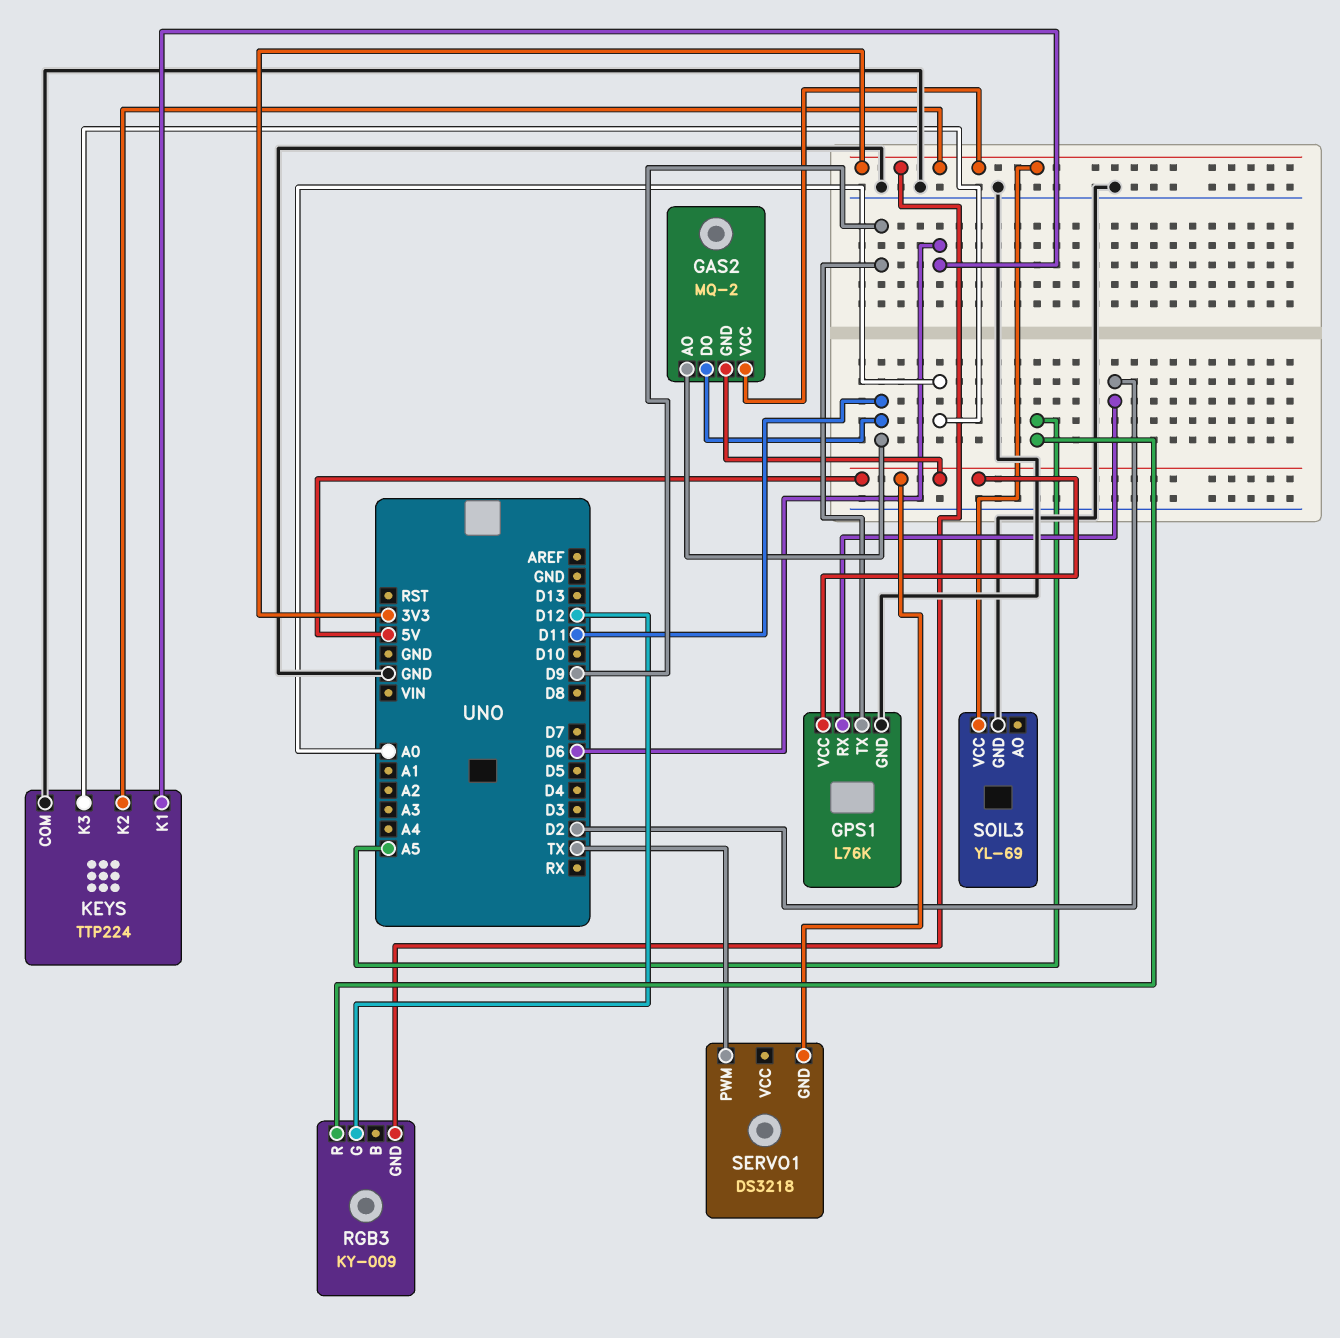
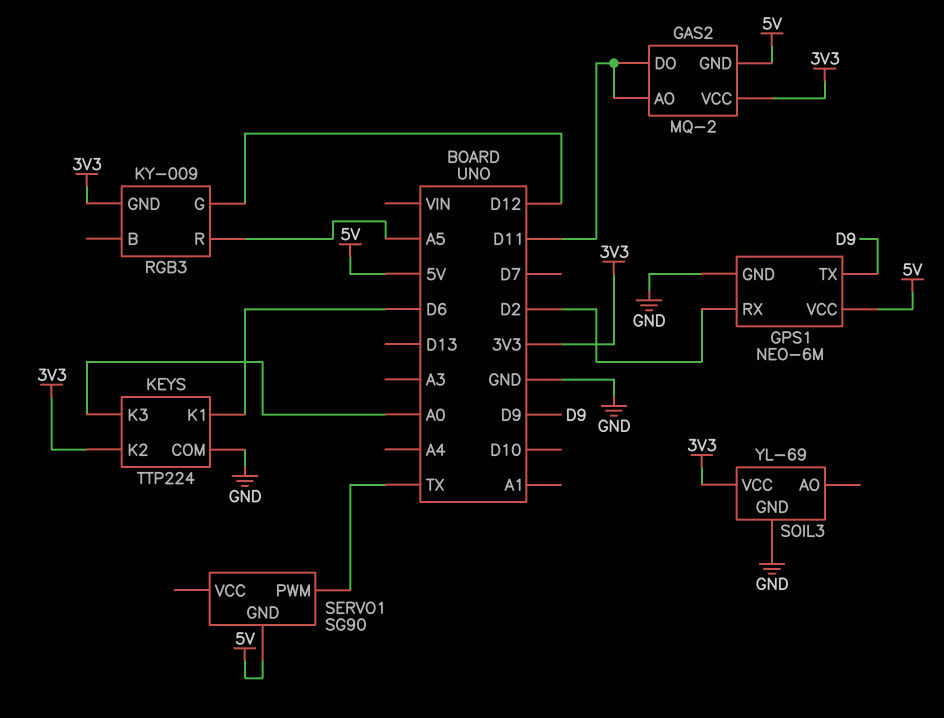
GPS1: L76K -> NEO-6M
SERVO1: DS3218 -> SG90

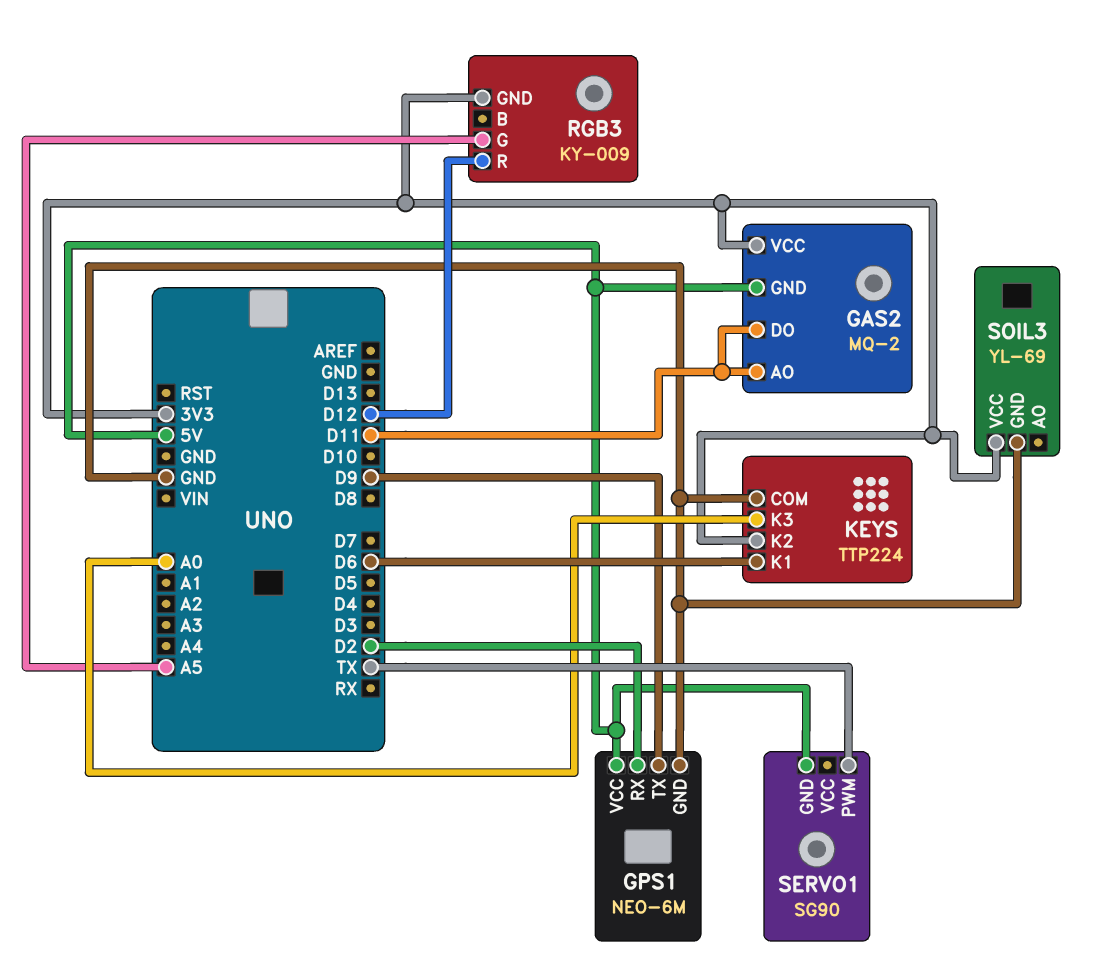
RGB3 pin G: D12 -> A5
RGB3 pin R: A5 -> D12

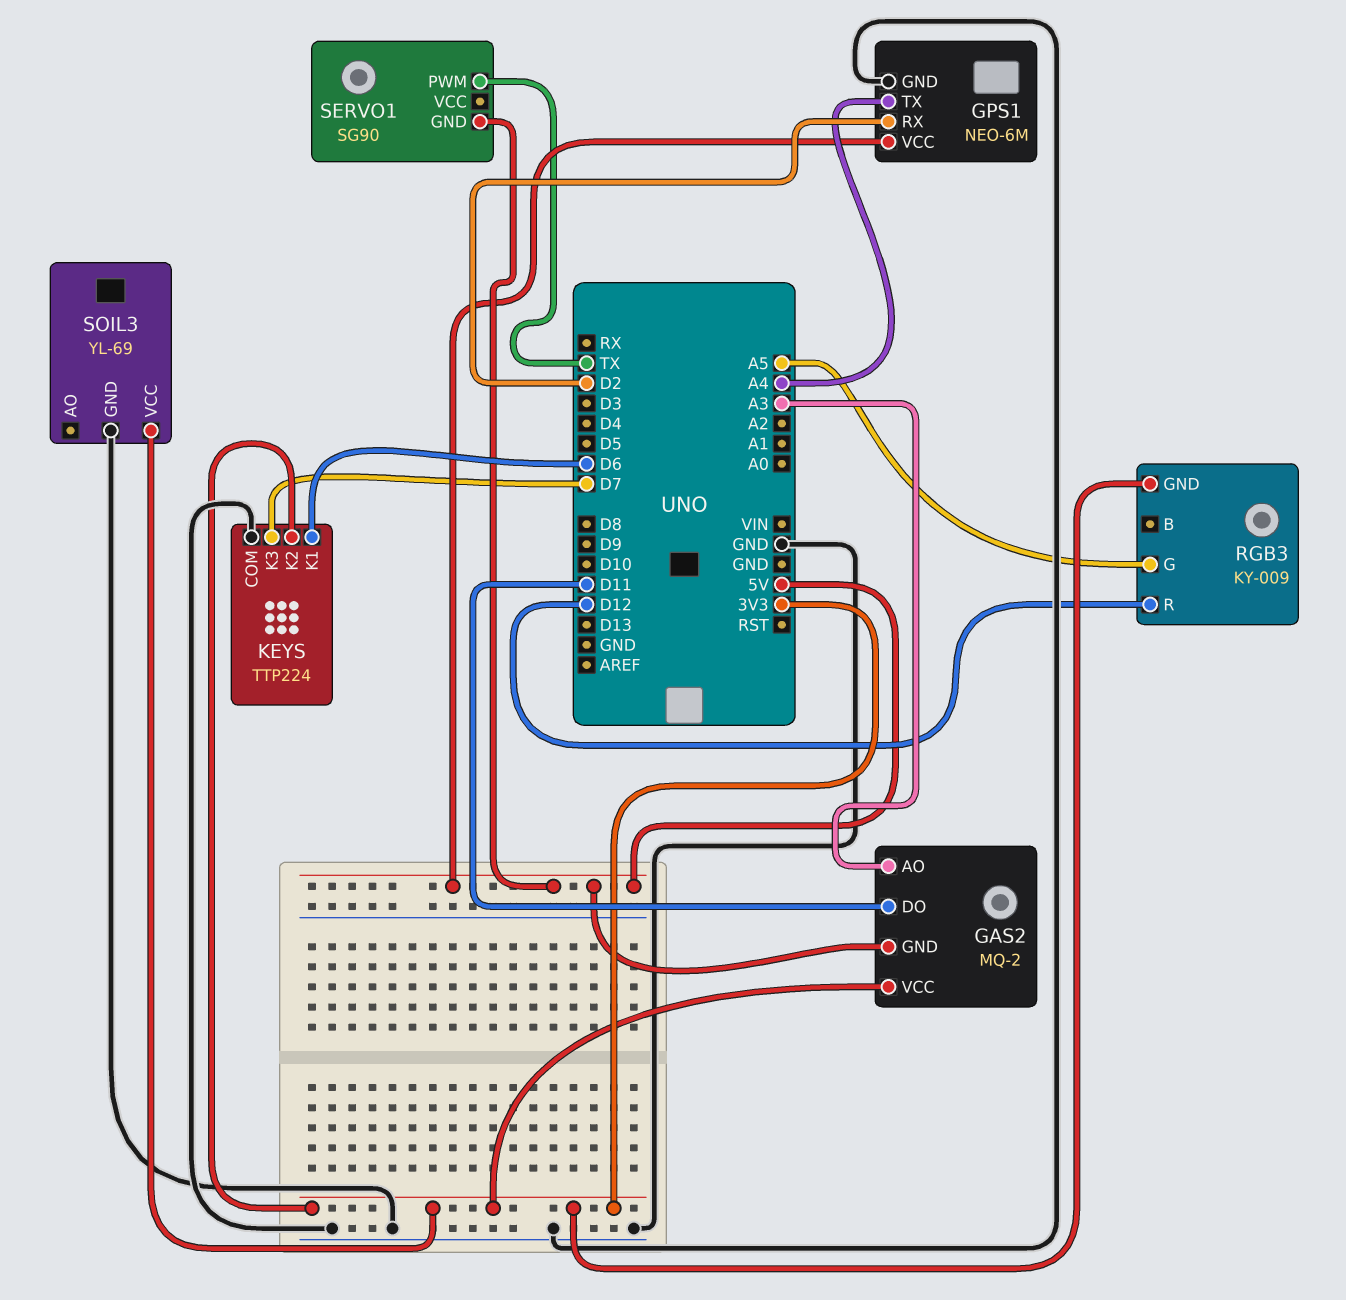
GAS2 pin AO: D11 -> A3
GPS1 pin TX: D9 -> A4
KEYS pin K3: A0 -> D7

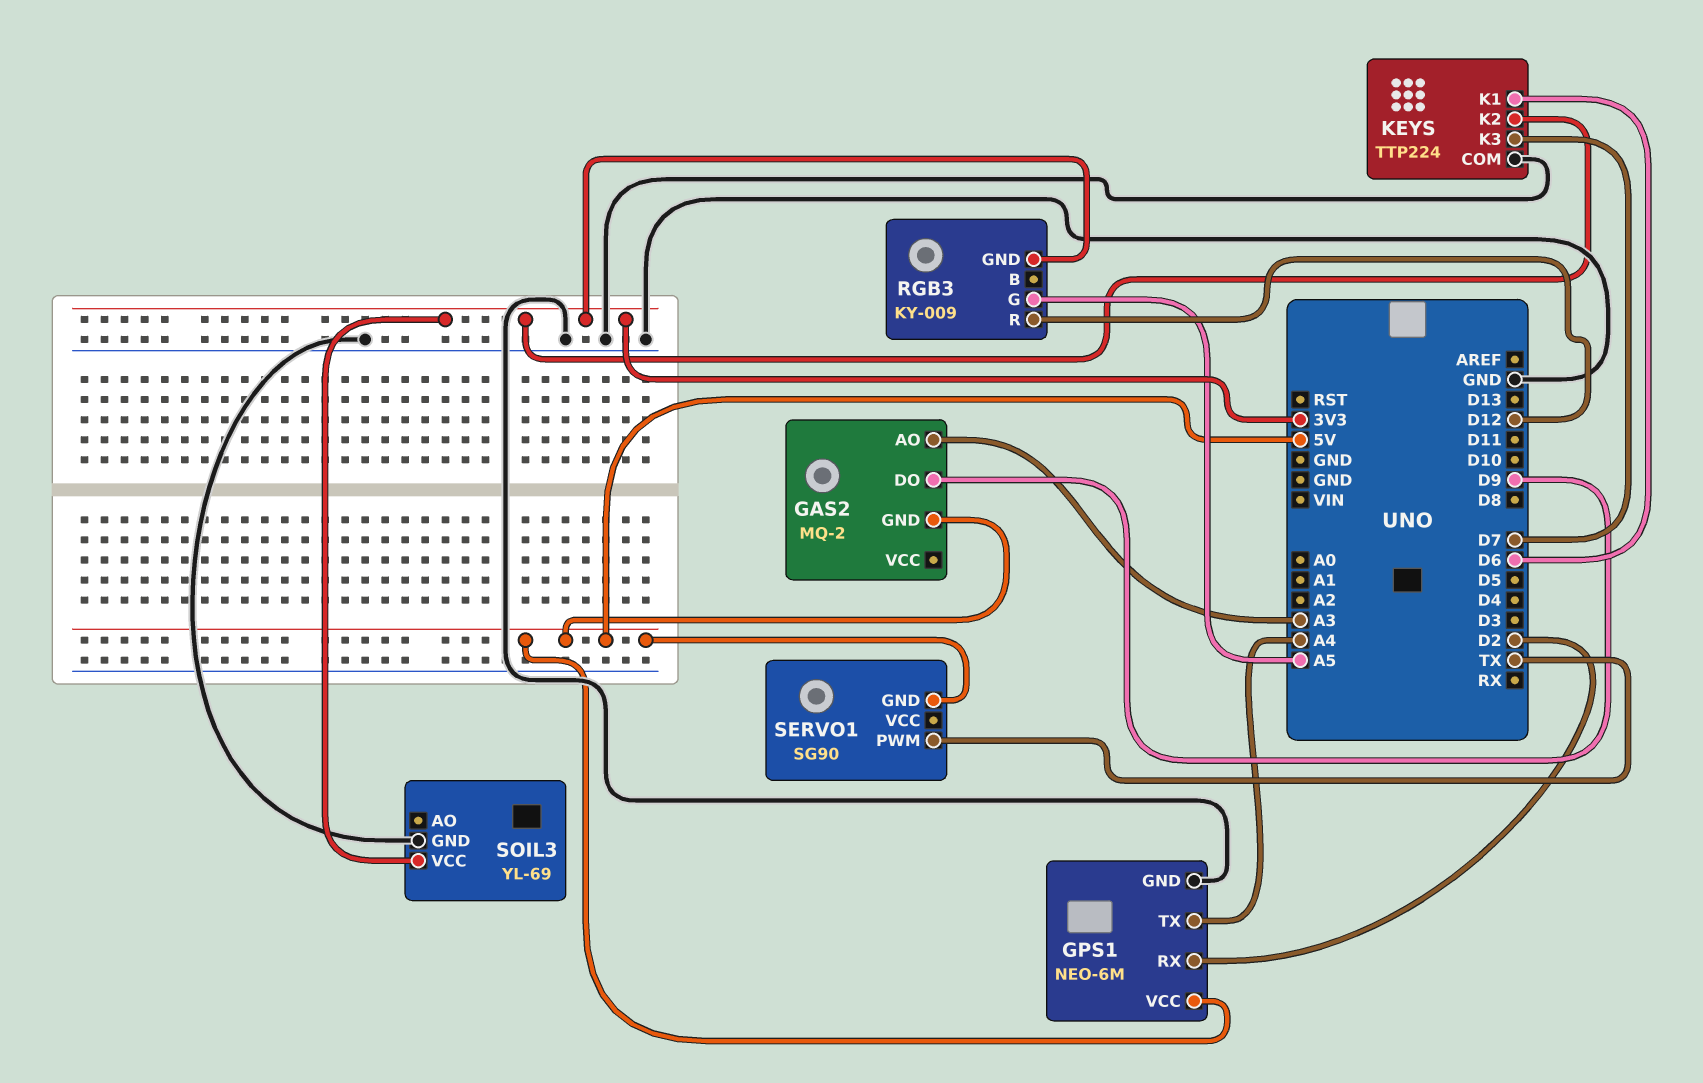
GAS2 pin DO: D11 -> D9
GAS2 pin VCC: 3V3 -> none

